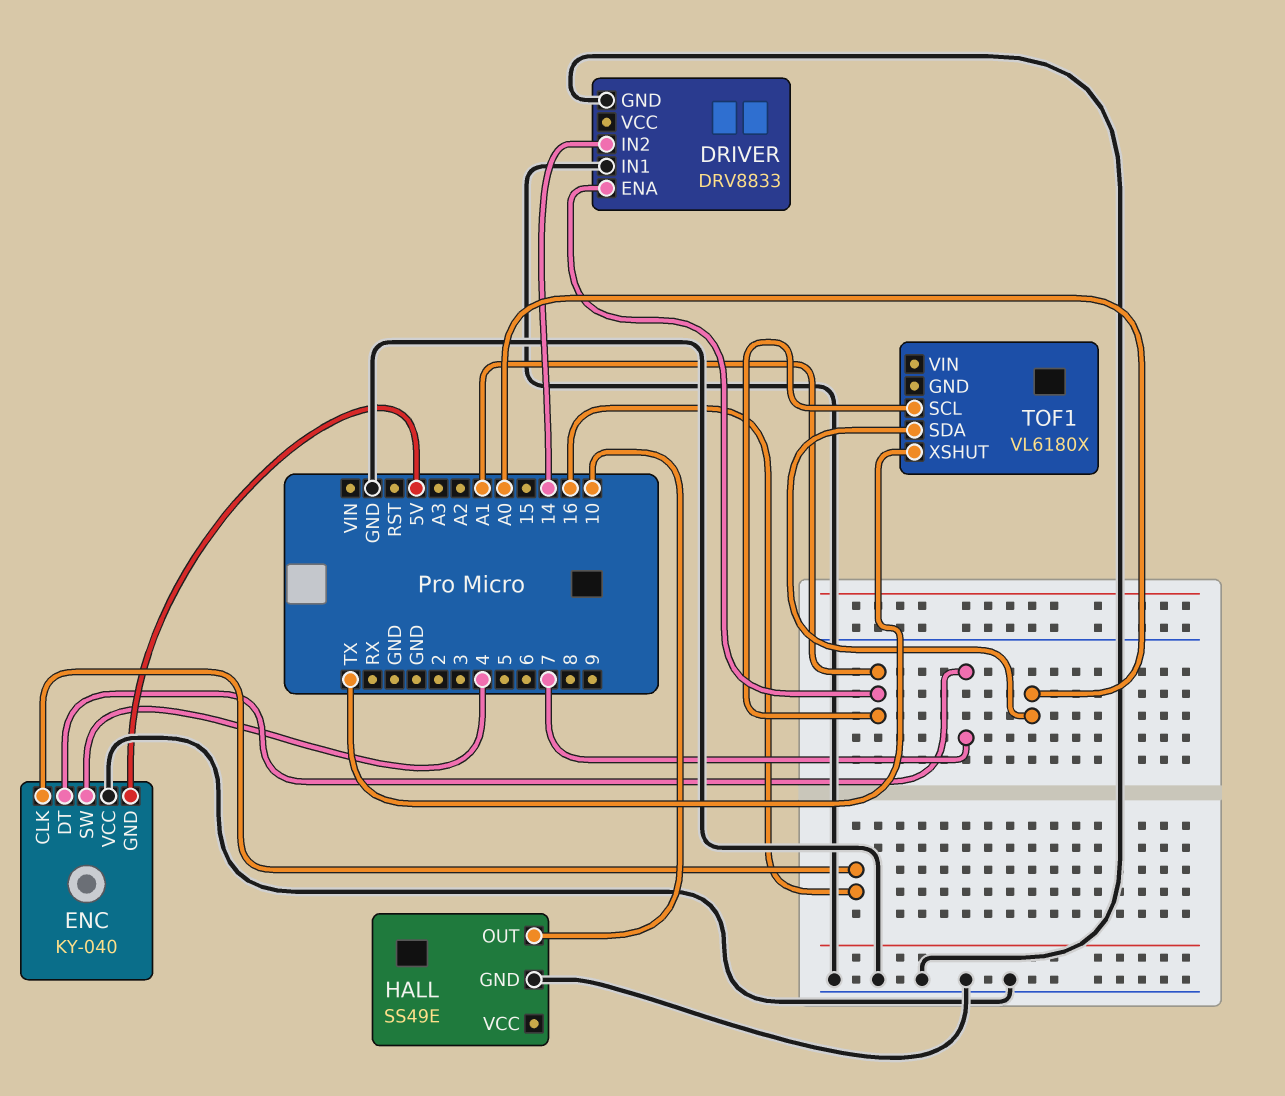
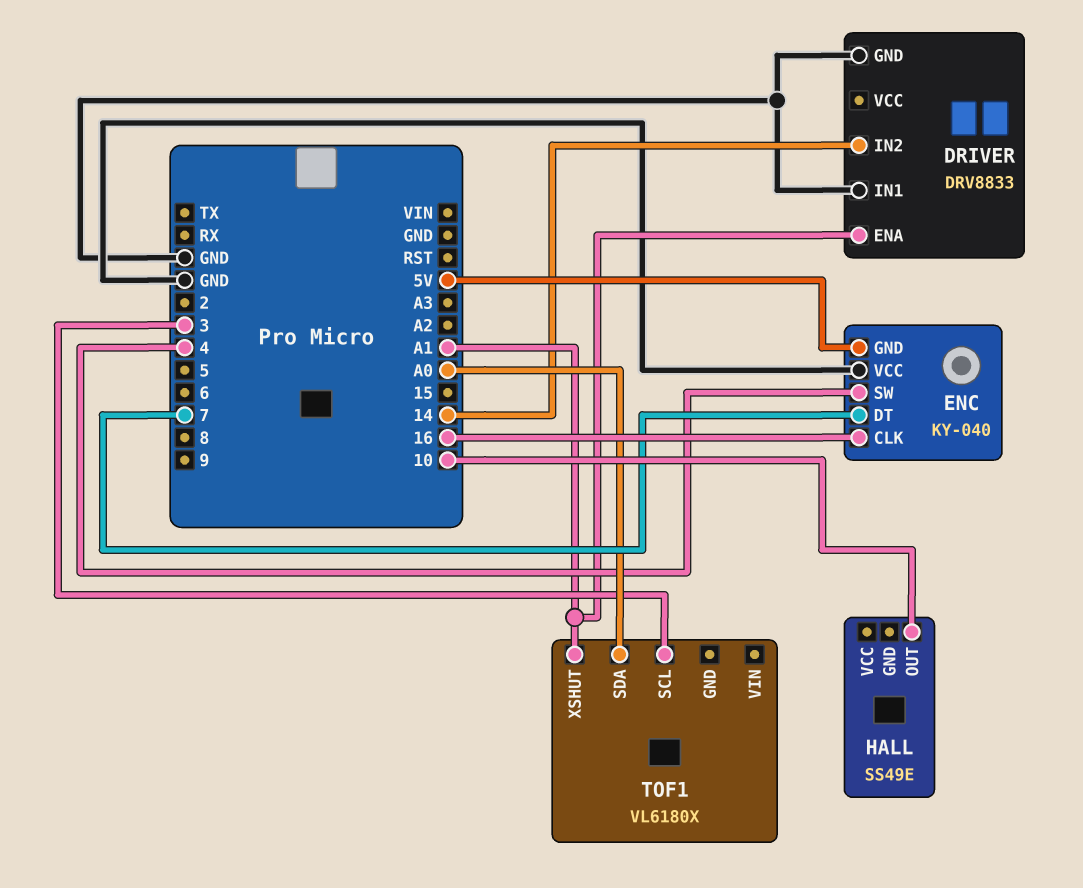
HALL pin GND: GND -> none
TOF1 pin SCL: A1 -> 3
TOF1 pin XSHUT: TX -> A1

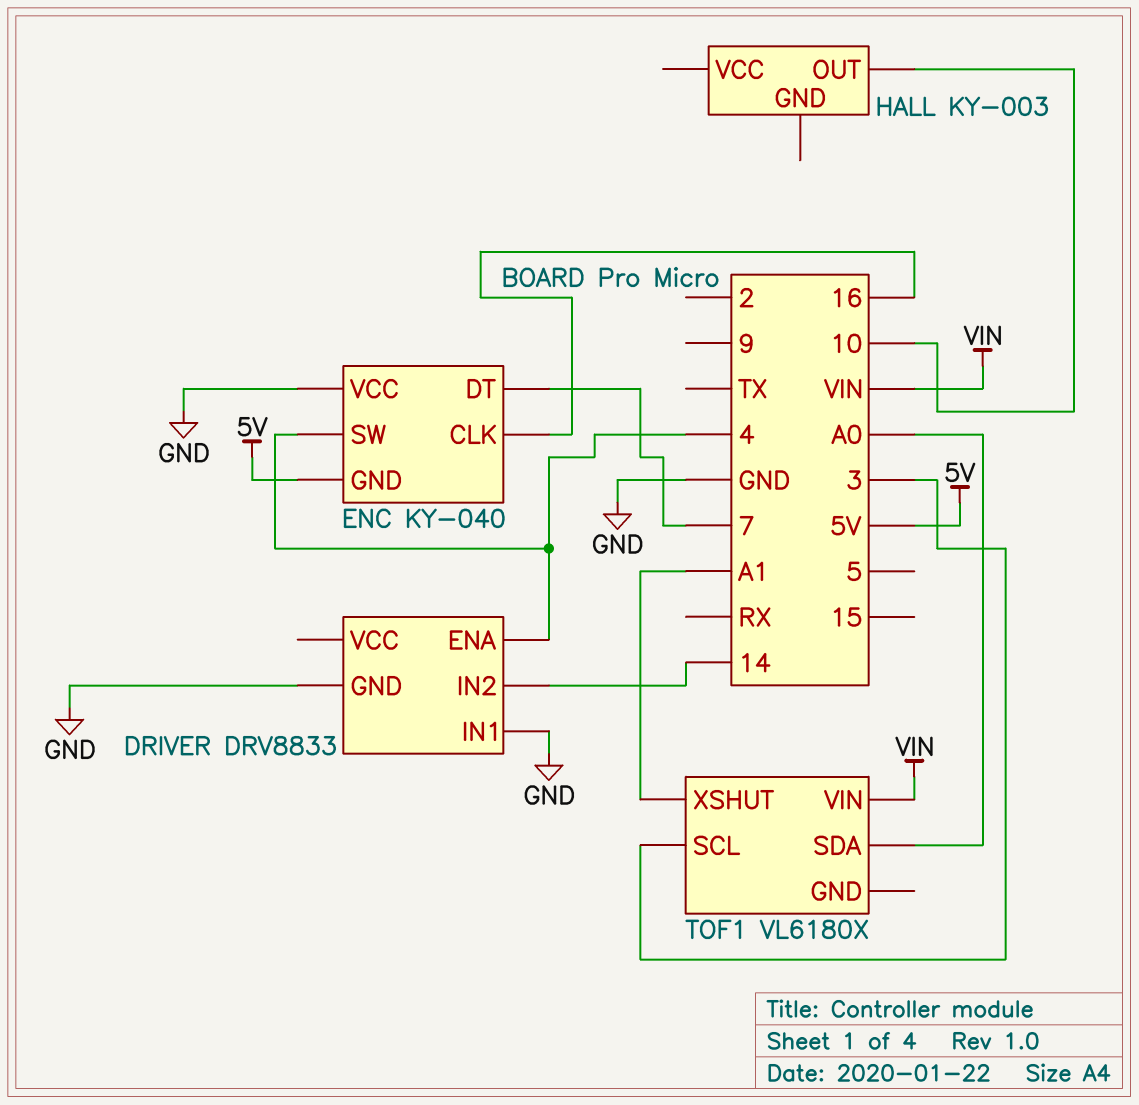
DRIVER pin ENA: A1 -> 4
HALL: SS49E -> KY-003
TOF1 pin VIN: none -> VIN

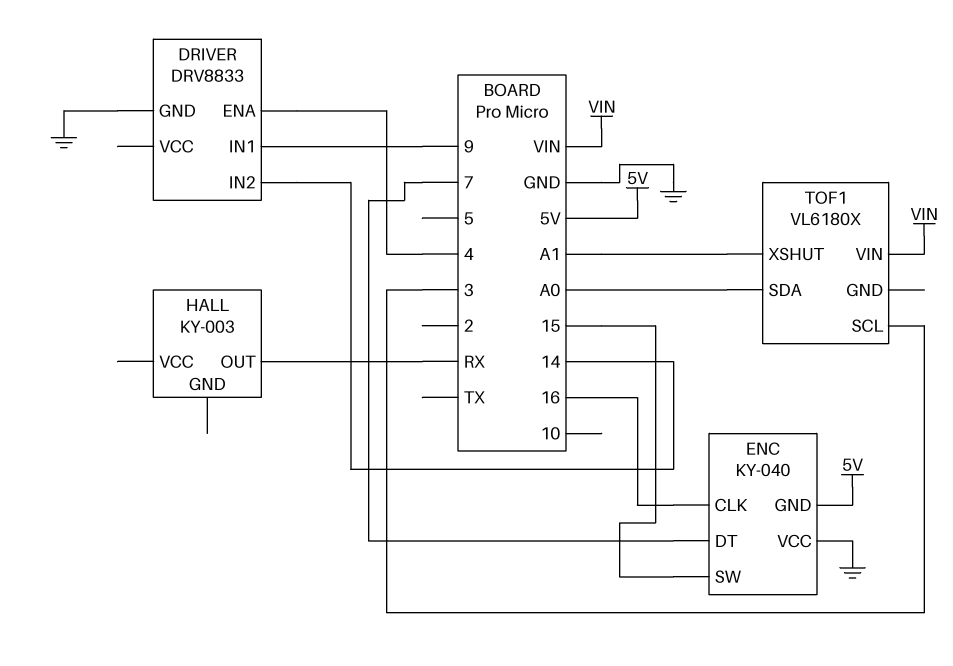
DRIVER pin IN1: GND -> 9
ENC pin SW: 4 -> 15
HALL pin OUT: 10 -> RX

